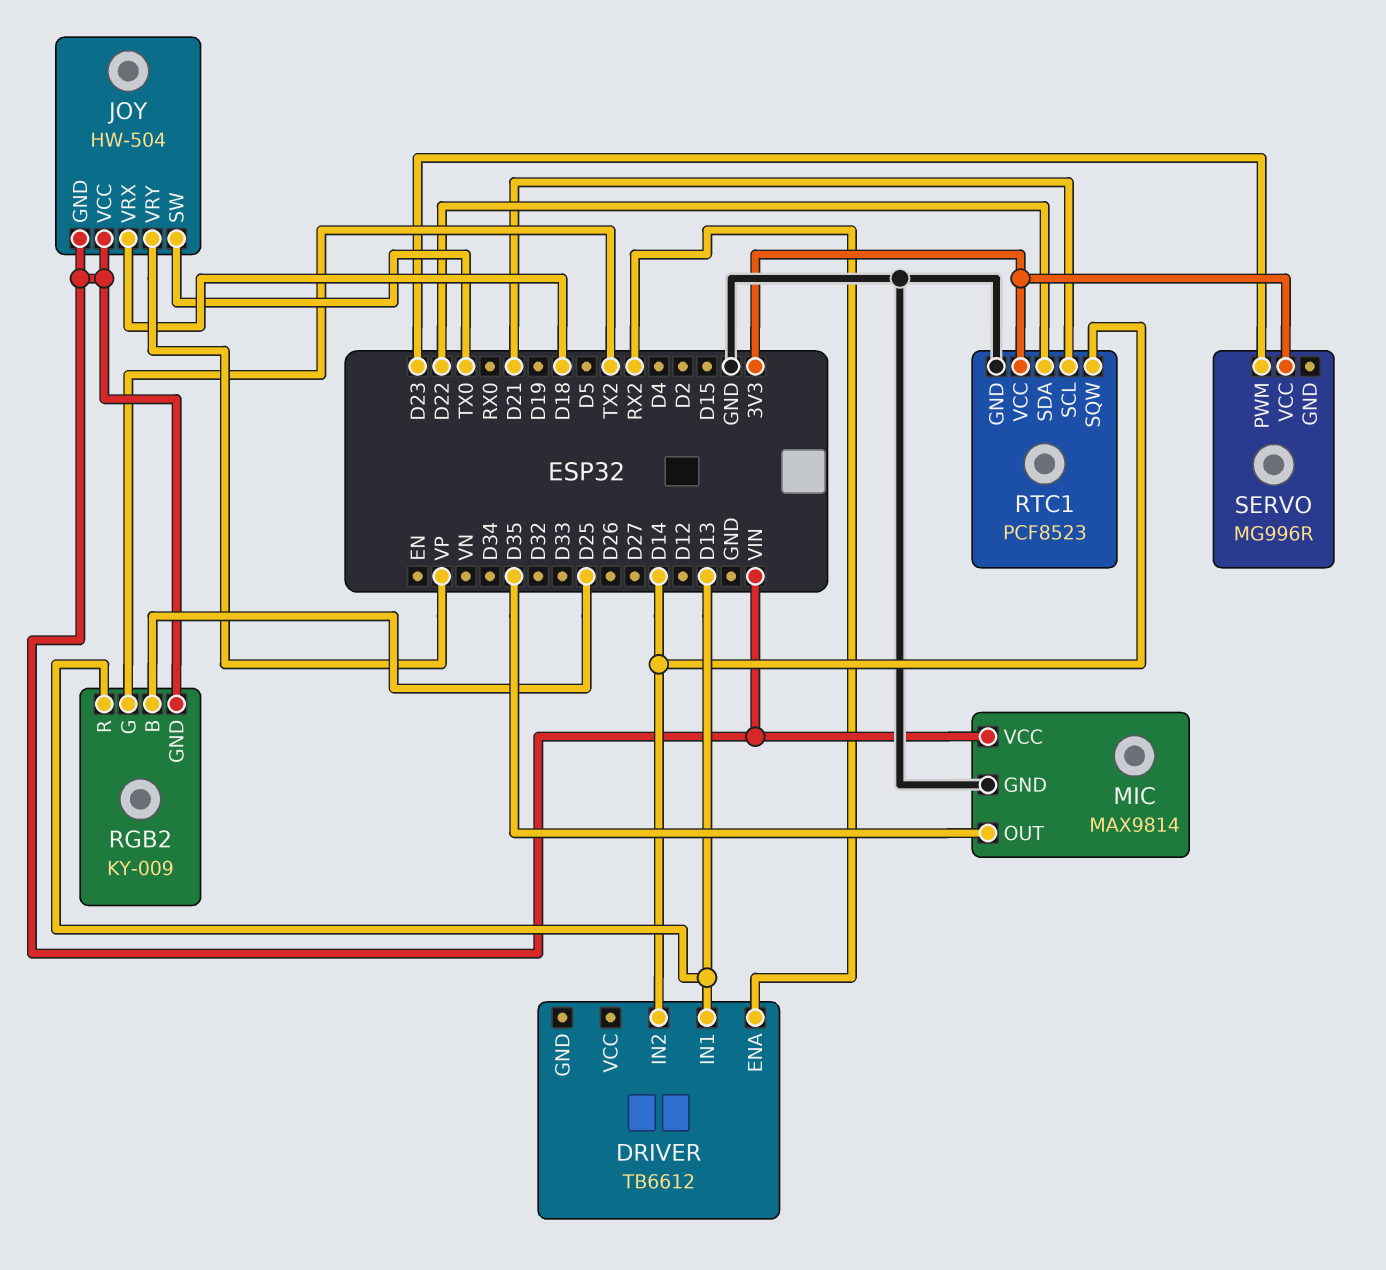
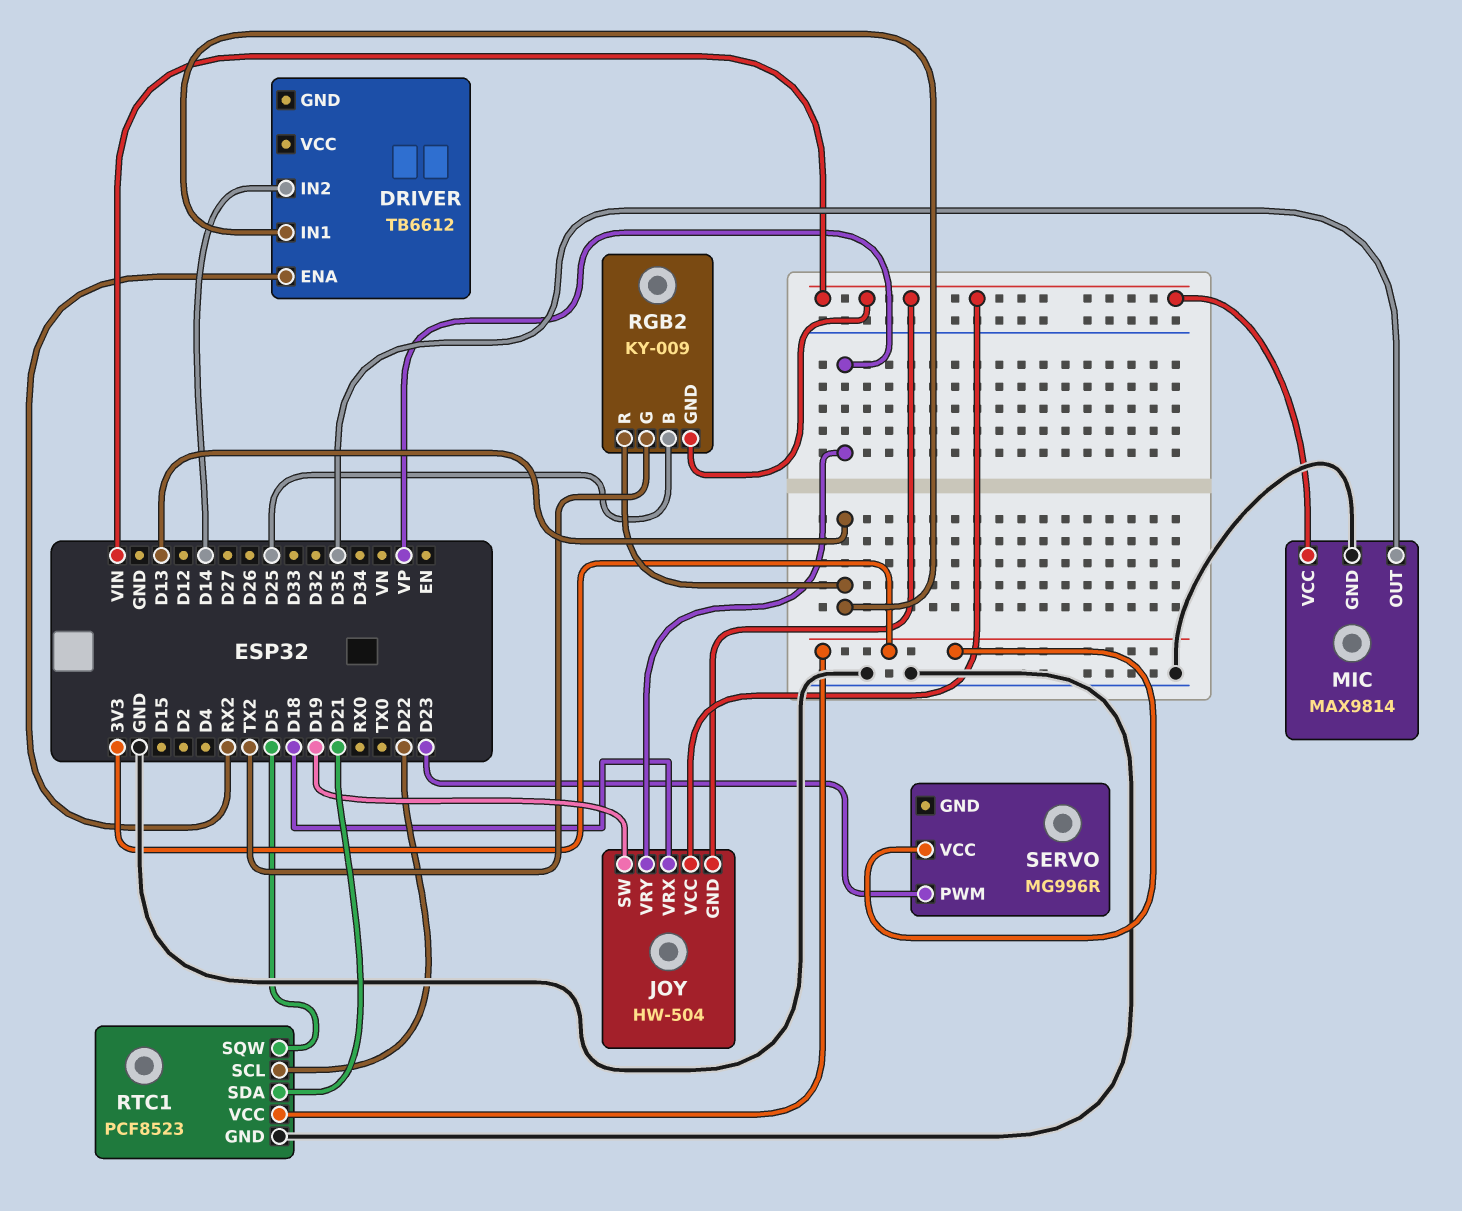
JOY pin SW: TX0 -> D19
RTC1 pin SCL: D21 -> D22
RTC1 pin SDA: D22 -> D21
RTC1 pin SQW: D14 -> D5

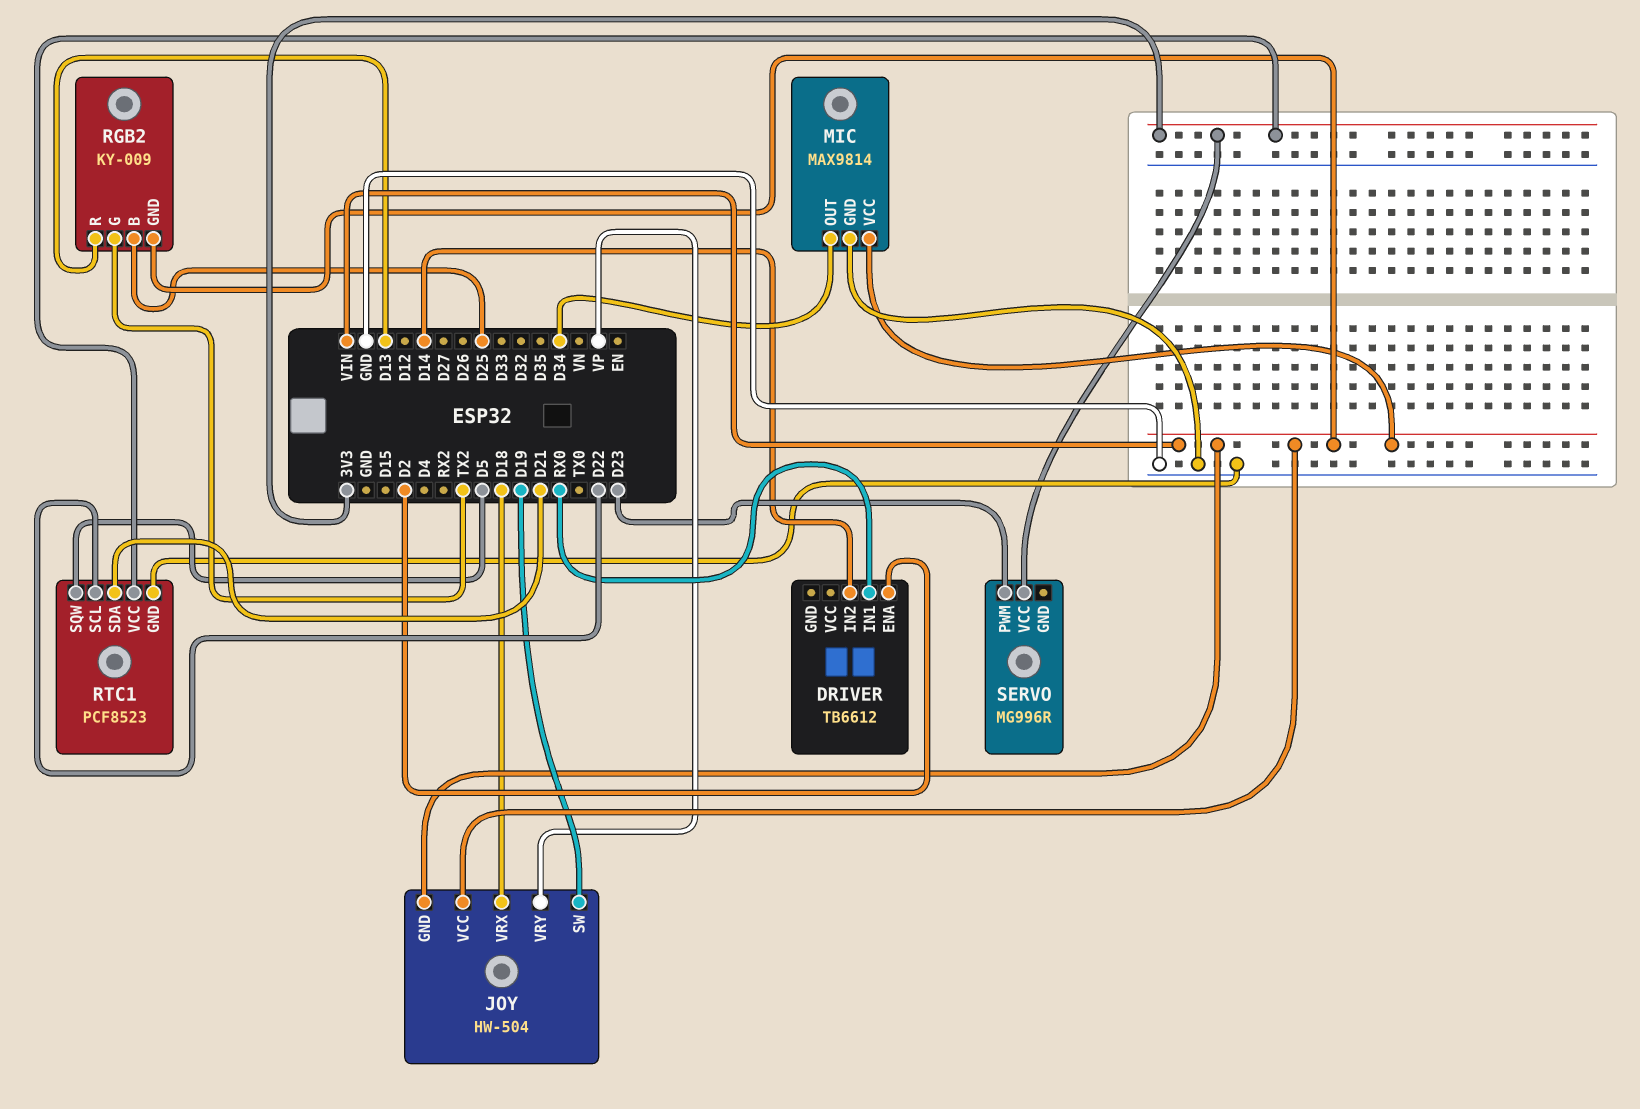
DRIVER pin ENA: RX2 -> D2
DRIVER pin IN1: D13 -> RX0
MIC pin OUT: D35 -> D34

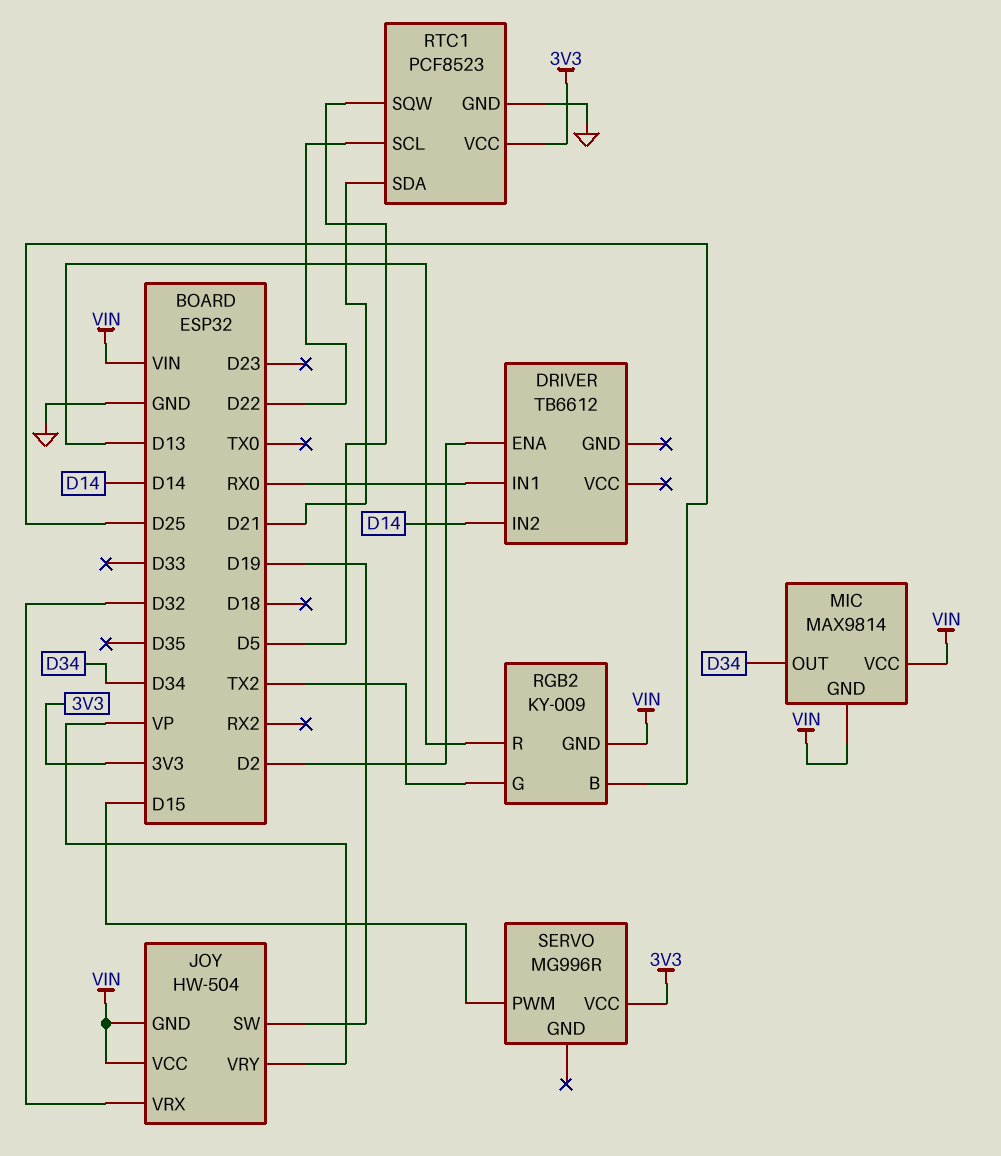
JOY pin VRX: D18 -> D32
MIC pin GND: GND -> VIN
SERVO pin PWM: D23 -> D15

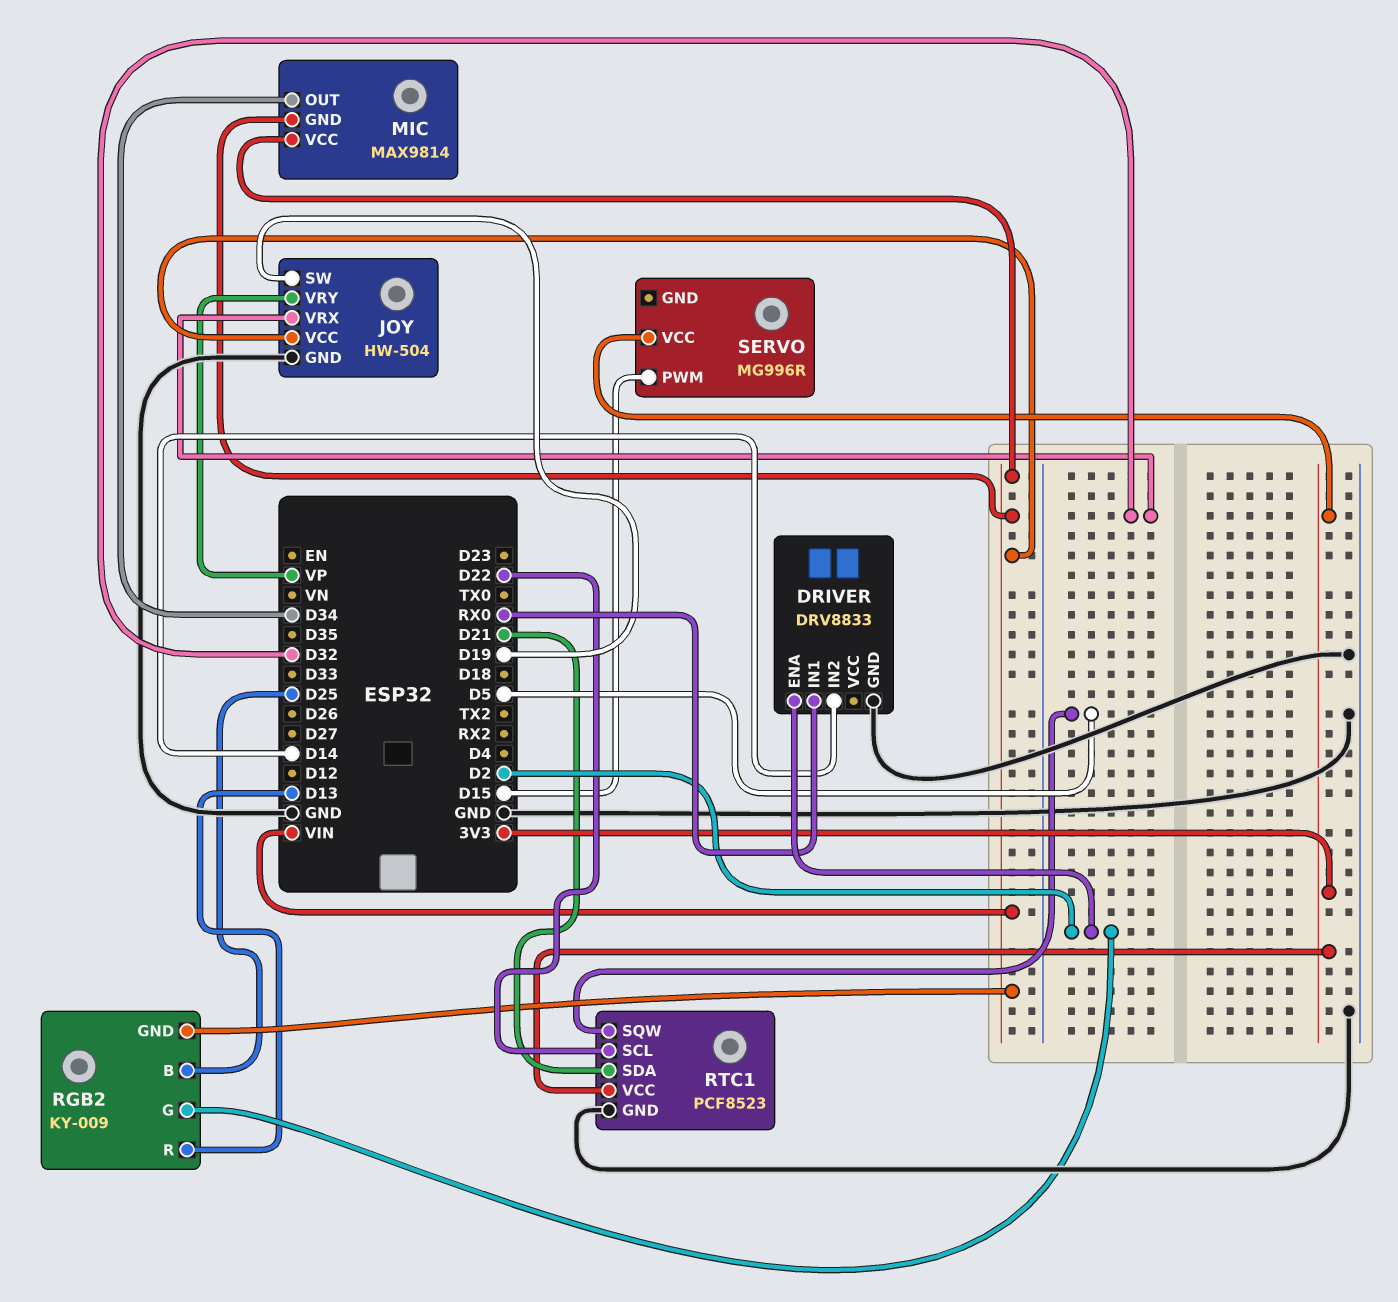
DRIVER: TB6612 -> DRV8833
DRIVER pin GND: none -> GND
JOY pin GND: VIN -> GND
RGB2 pin G: TX2 -> D2

